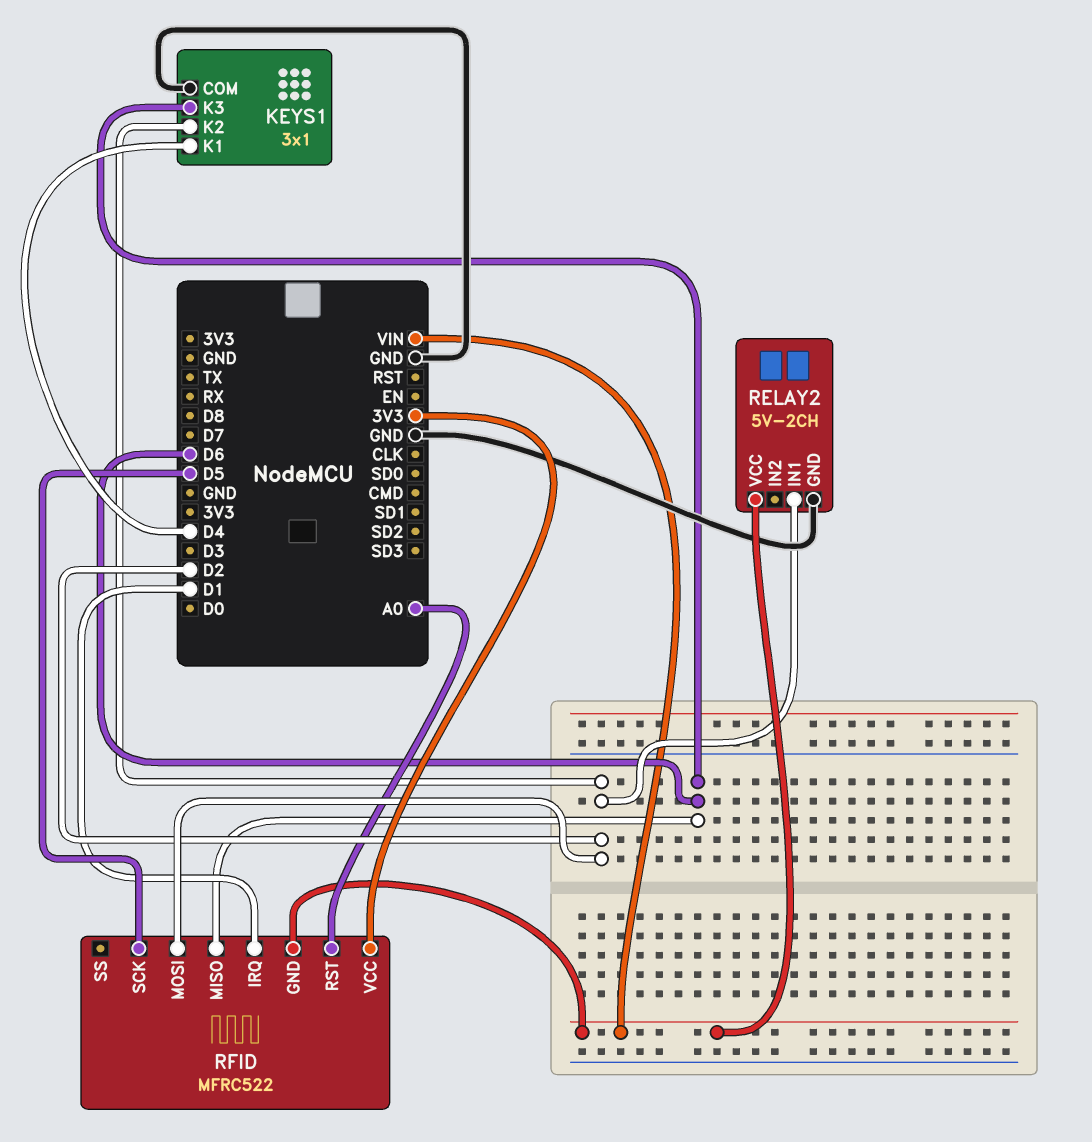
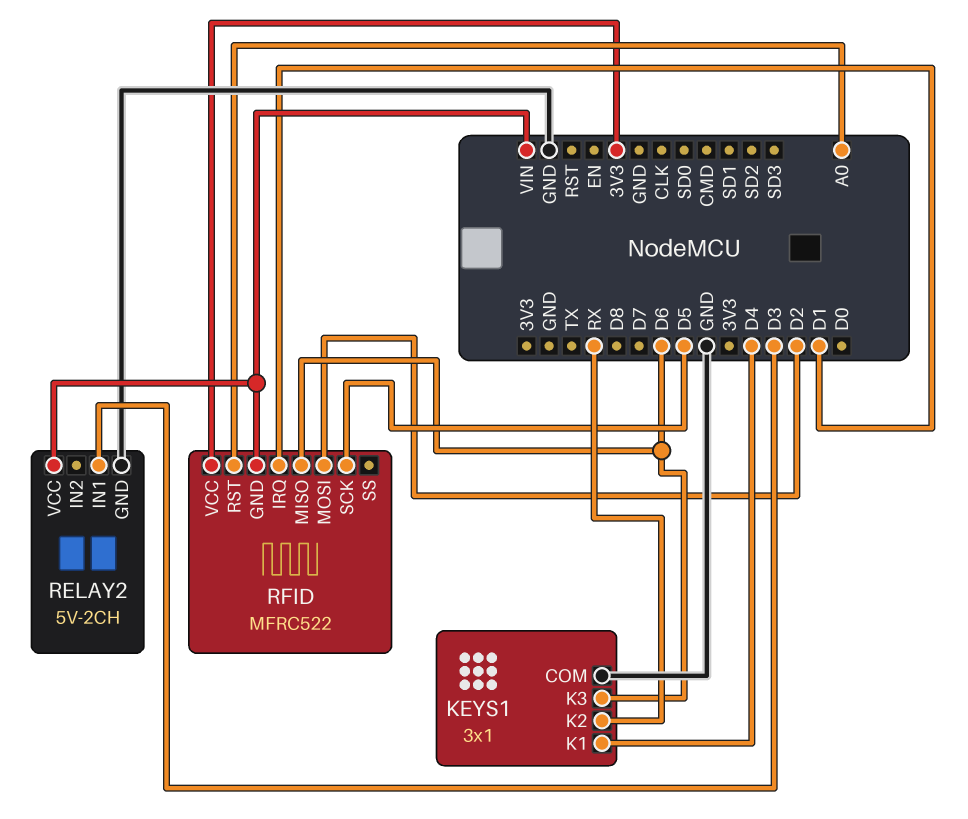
KEYS1 pin K2: D2 -> RX
RELAY2 pin IN1: D2 -> D3

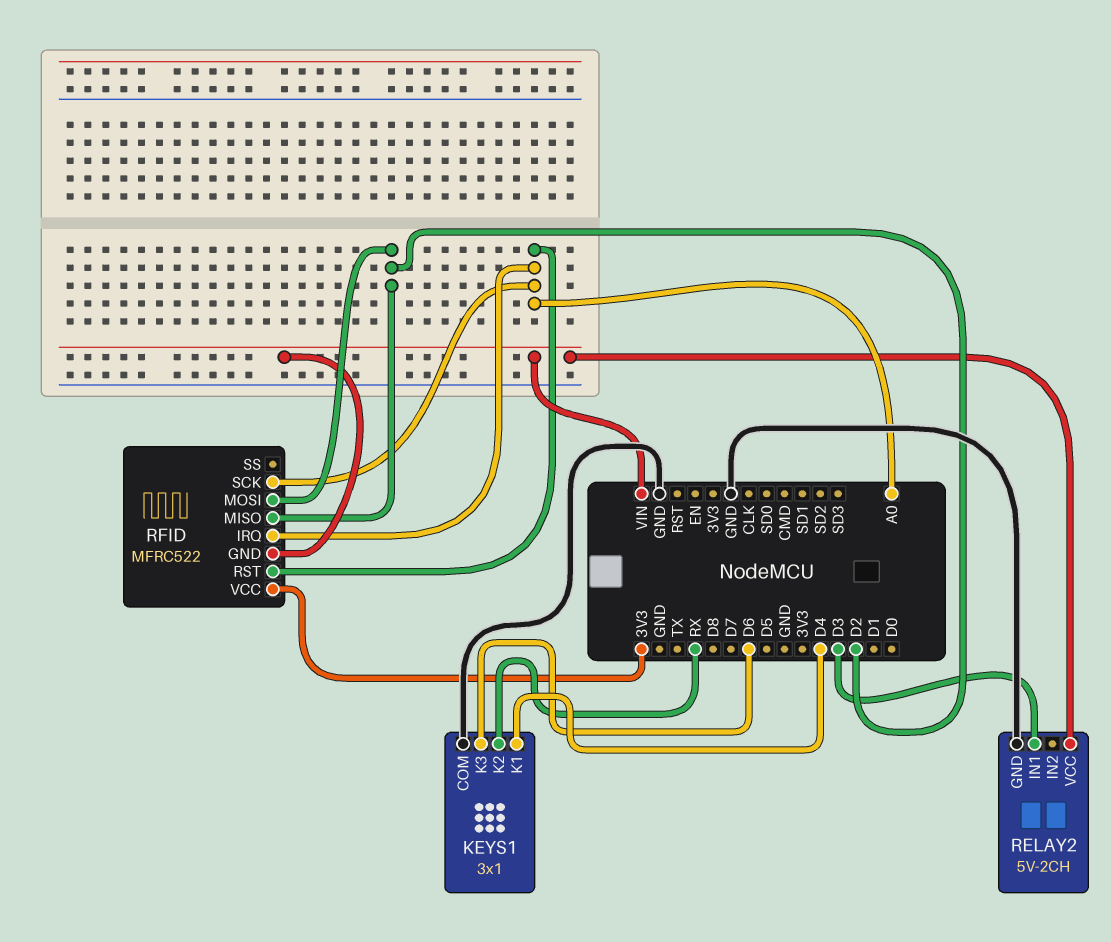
RFID pin IRQ: D1 -> A0
RFID pin MISO: D6 -> D2
RFID pin SCK: D5 -> A0

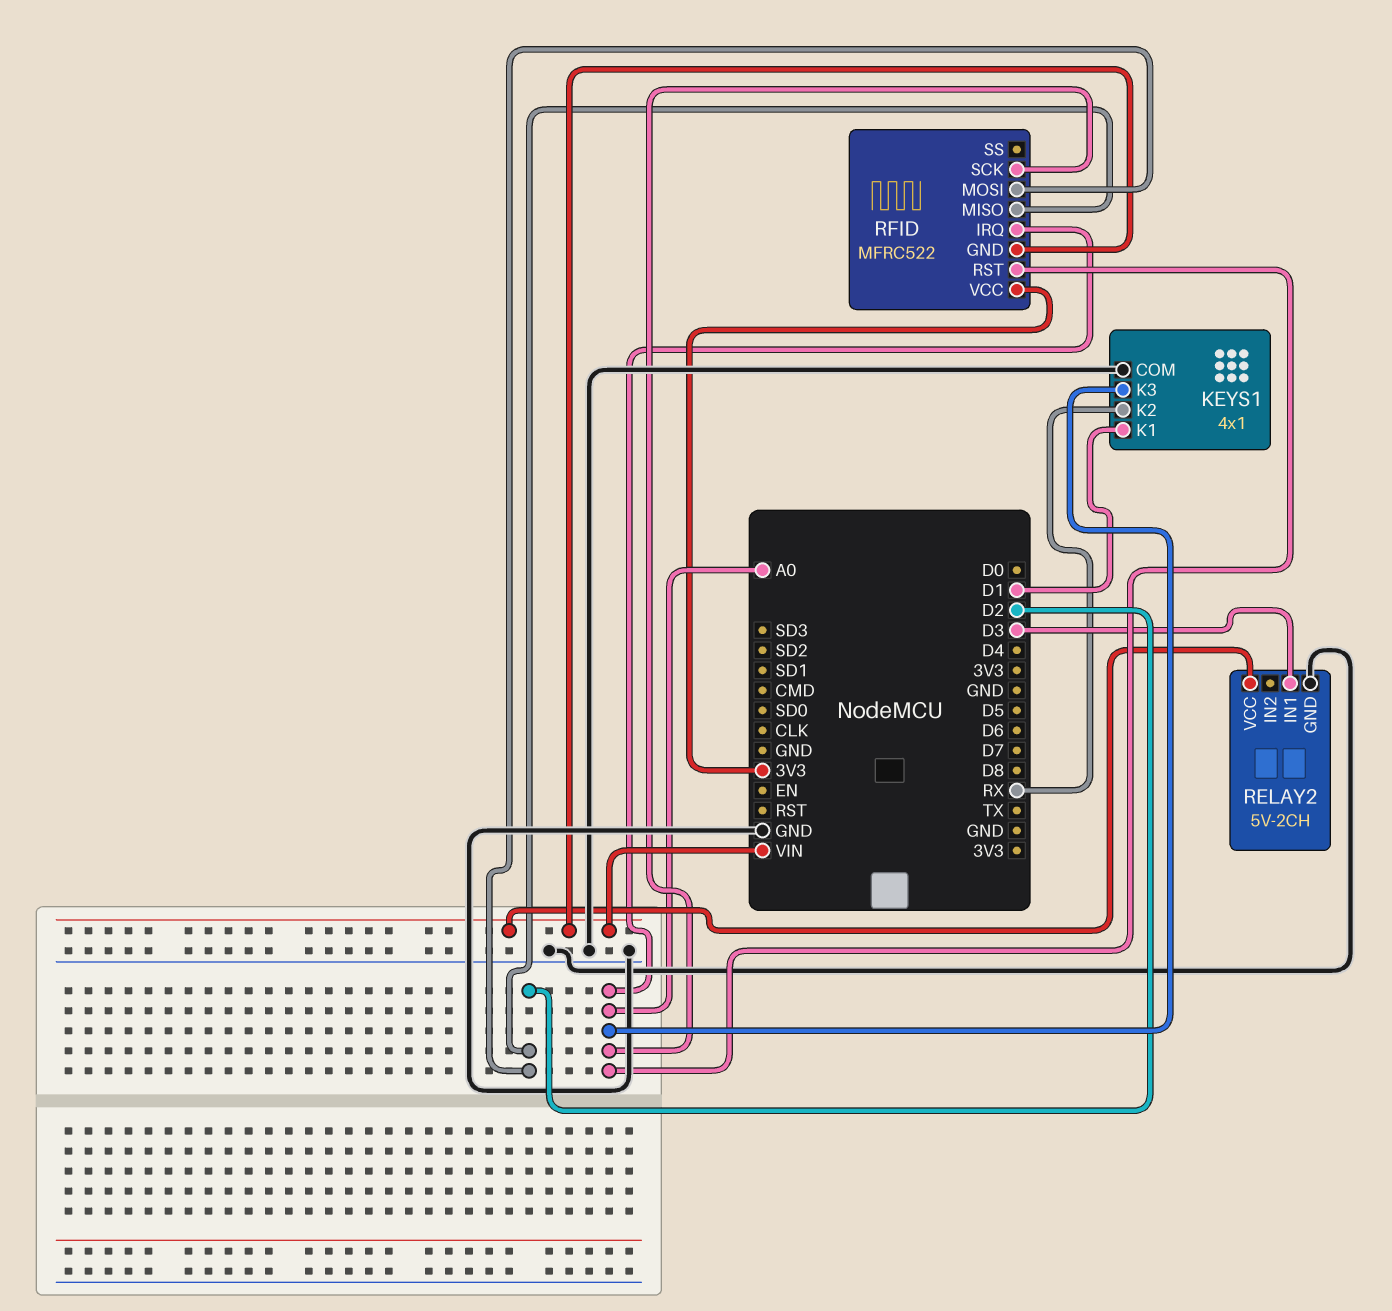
KEYS1: 3x1 -> 4x1
KEYS1 pin K1: D4 -> D1
KEYS1 pin K3: D6 -> A0

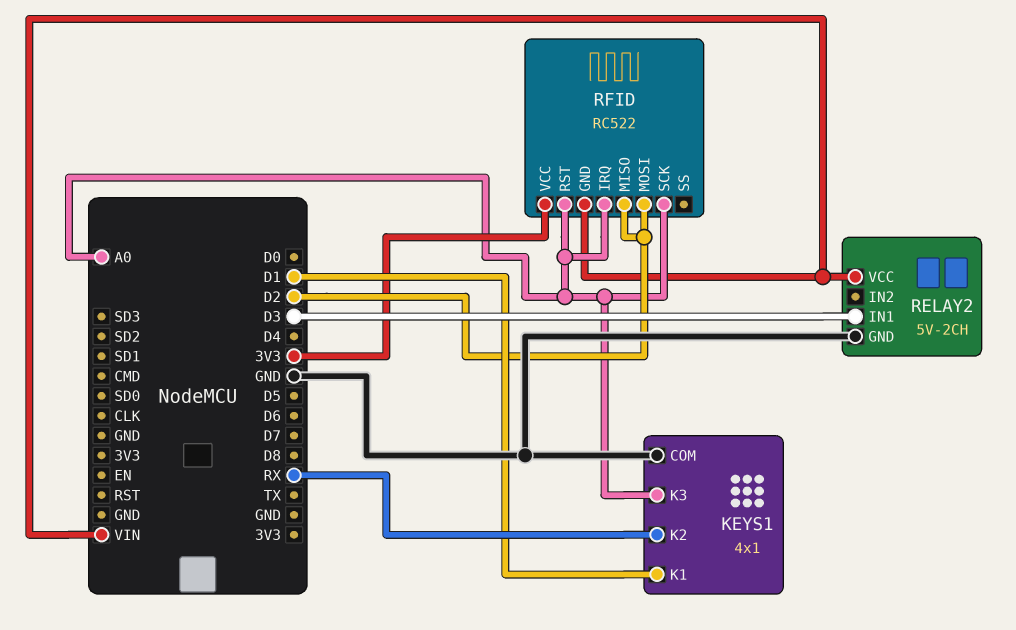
RFID: MFRC522 -> RC522

